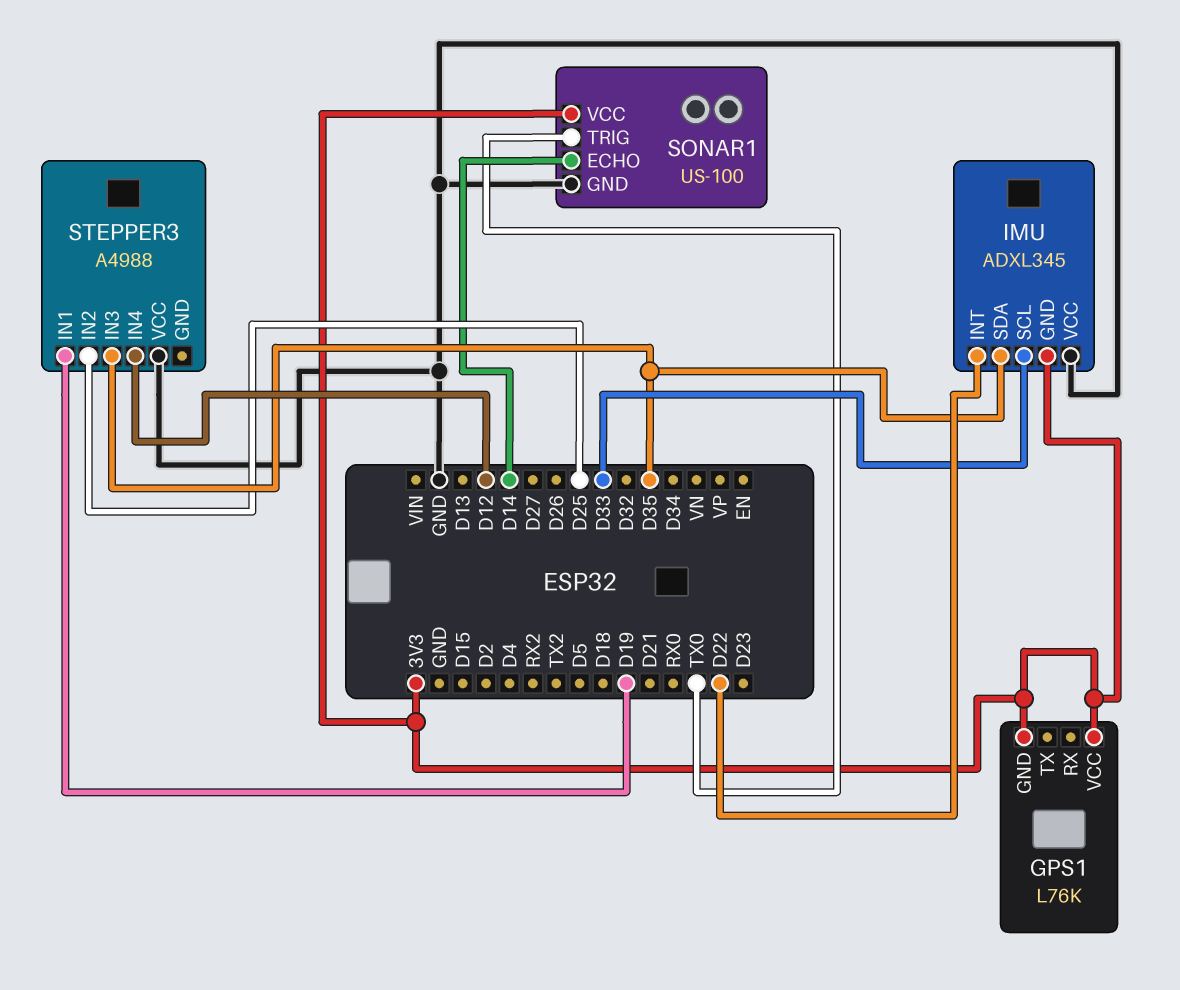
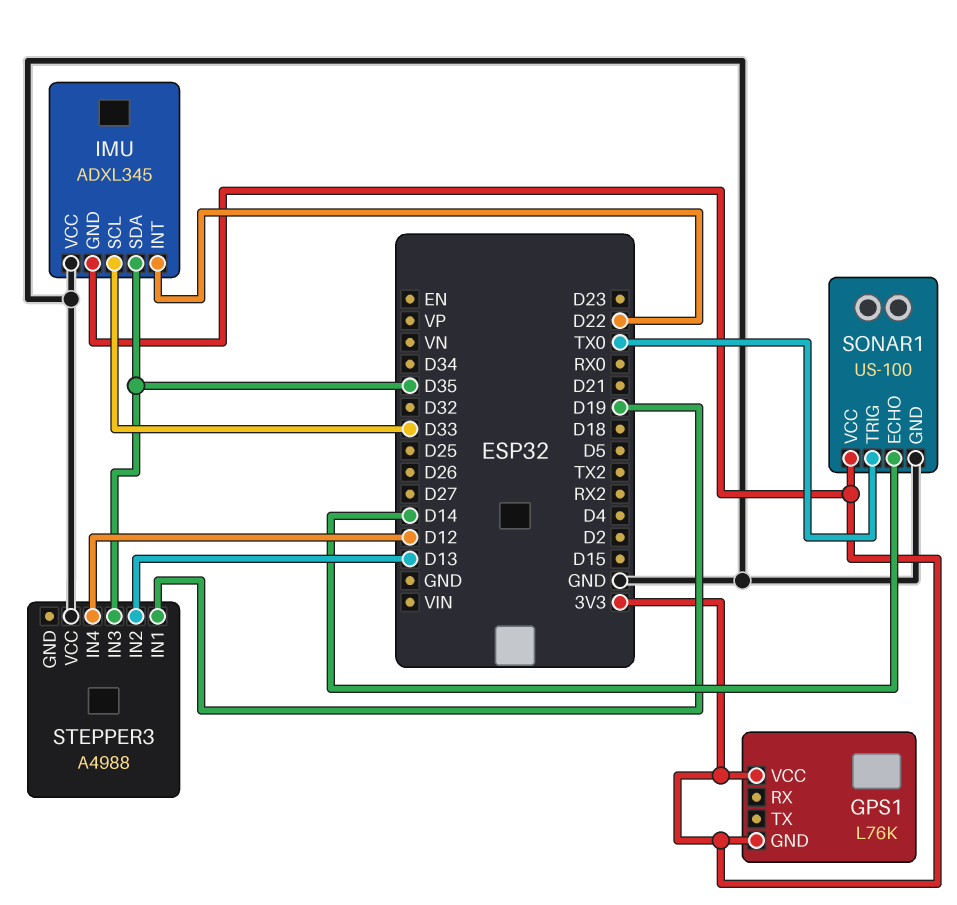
STEPPER3 pin IN2: D25 -> D13

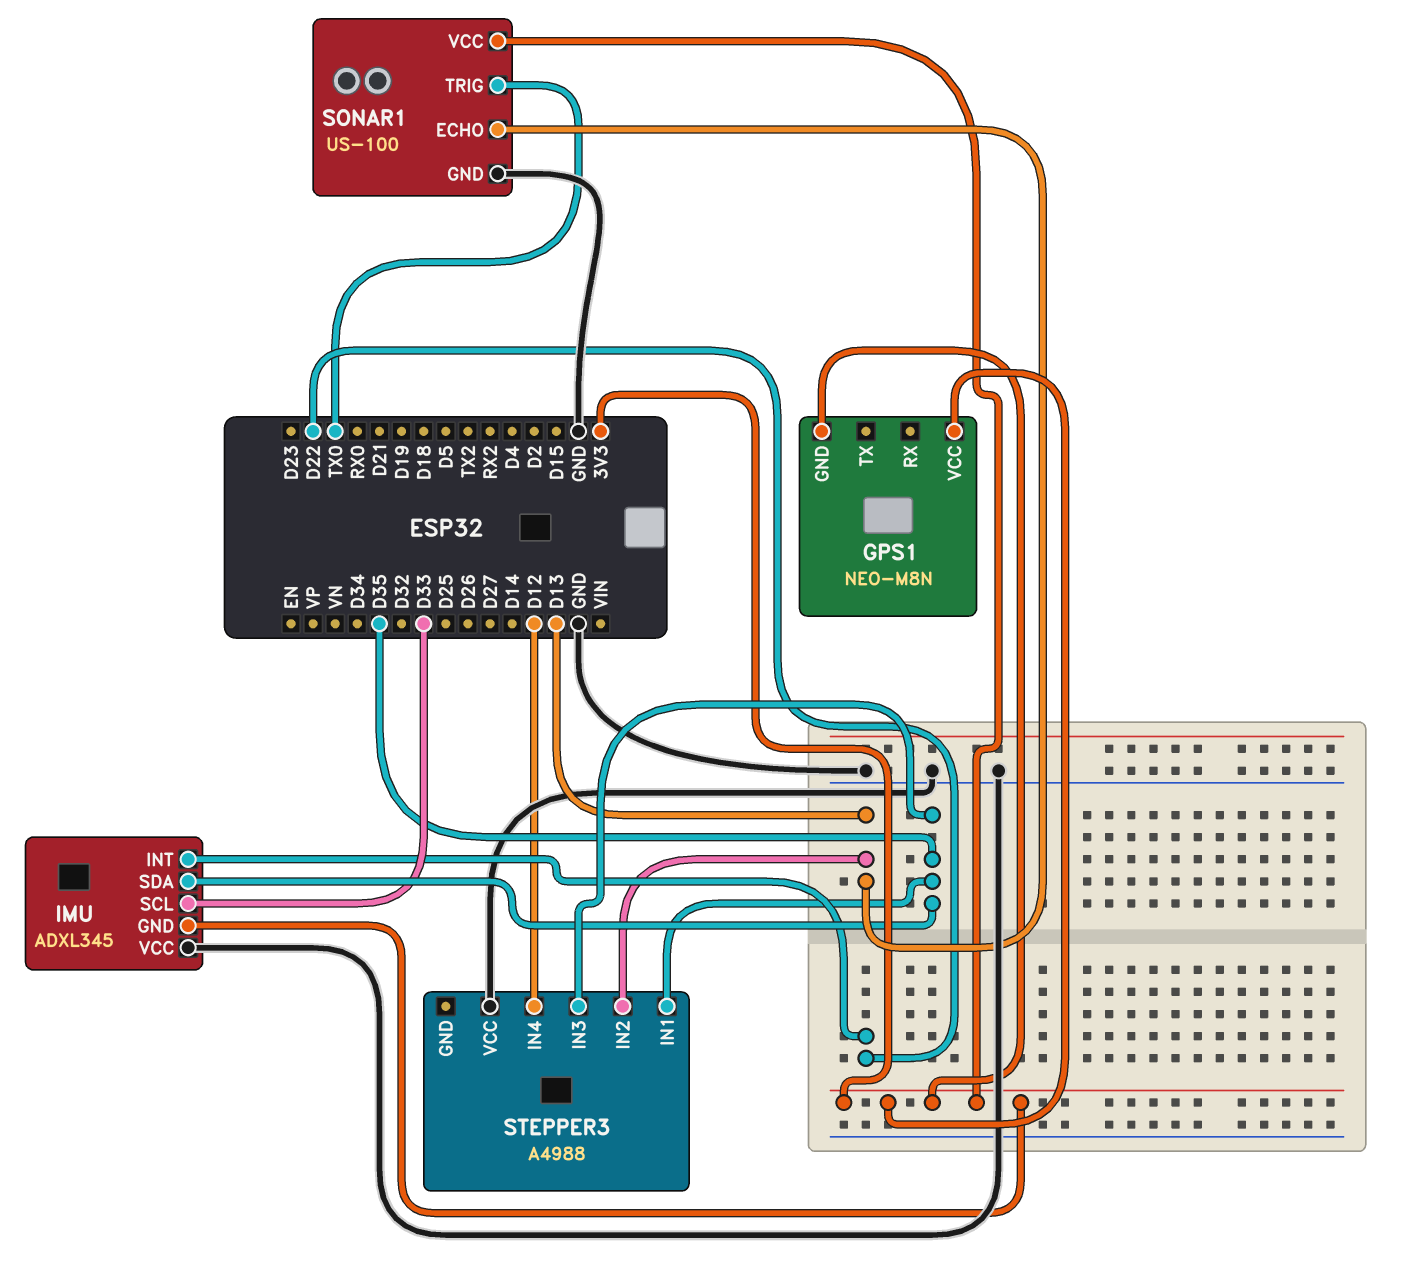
GPS1: L76K -> NEO-M8N
SONAR1 pin ECHO: D14 -> D13
STEPPER3 pin IN1: D19 -> D35

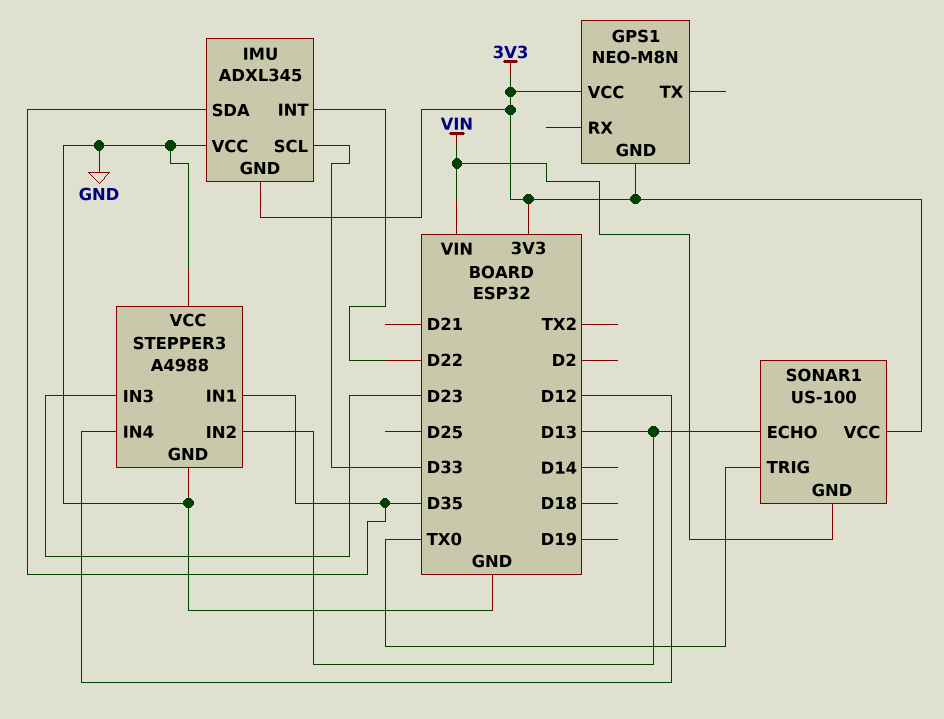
SONAR1 pin GND: GND -> VIN
STEPPER3 pin GND: none -> GND
STEPPER3 pin IN3: D35 -> D23

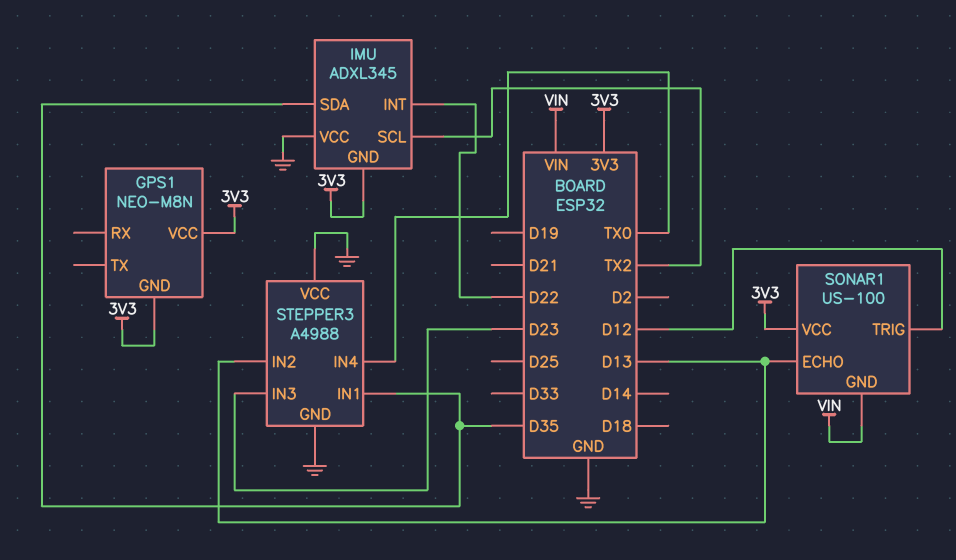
IMU pin SCL: D33 -> TX2
SONAR1 pin TRIG: TX0 -> D12
STEPPER3 pin IN4: D12 -> TX0

